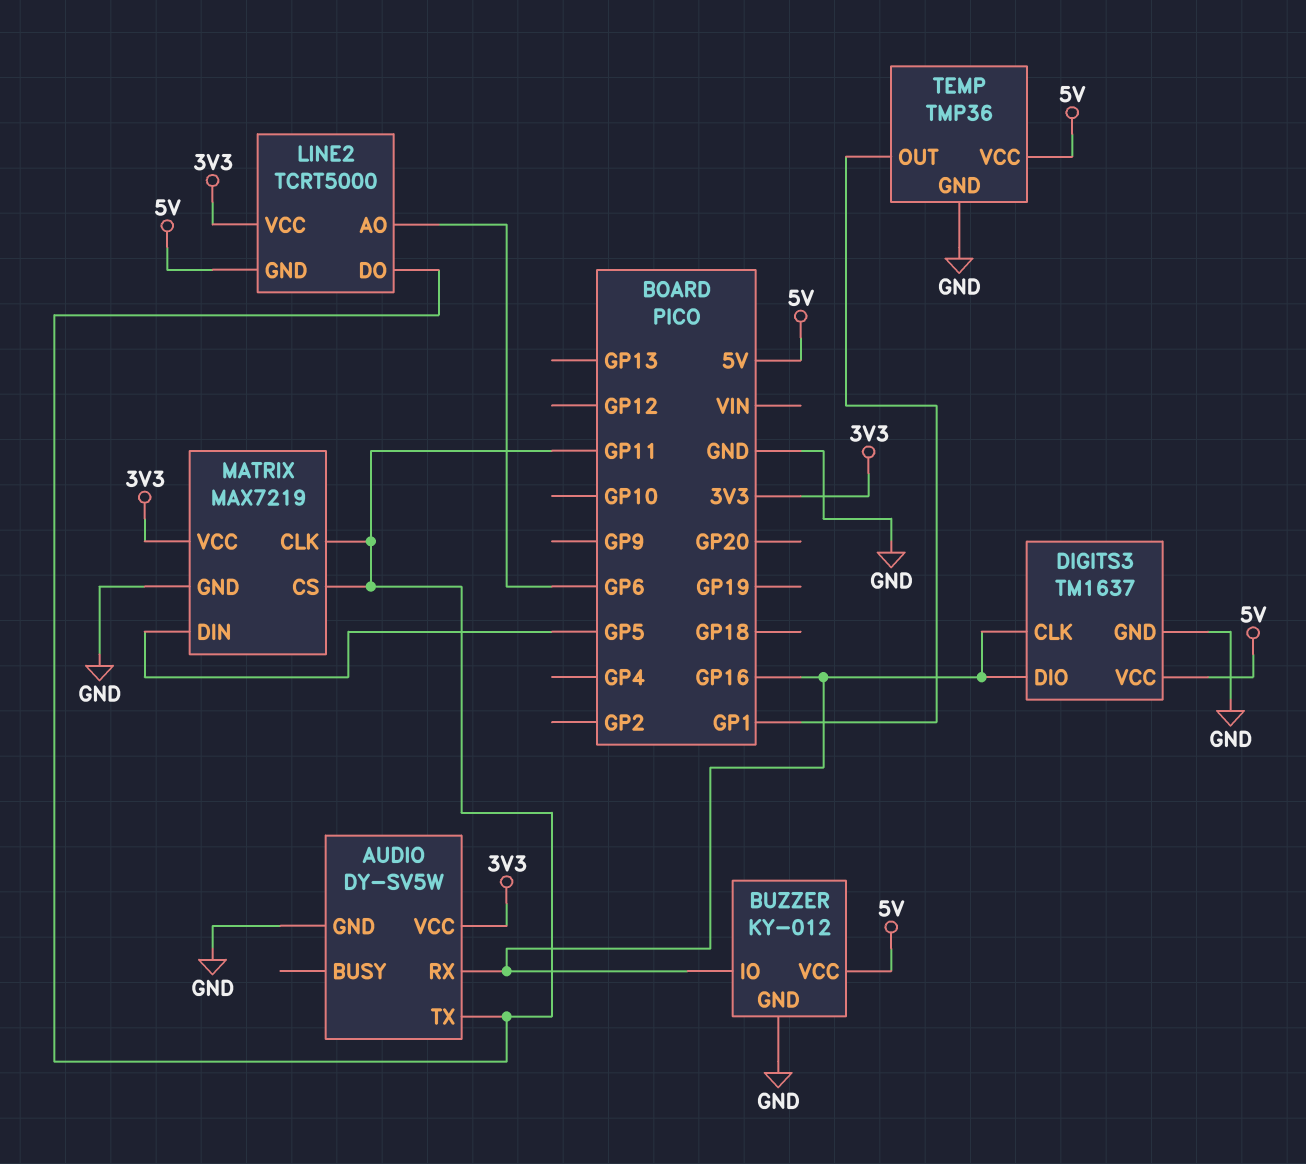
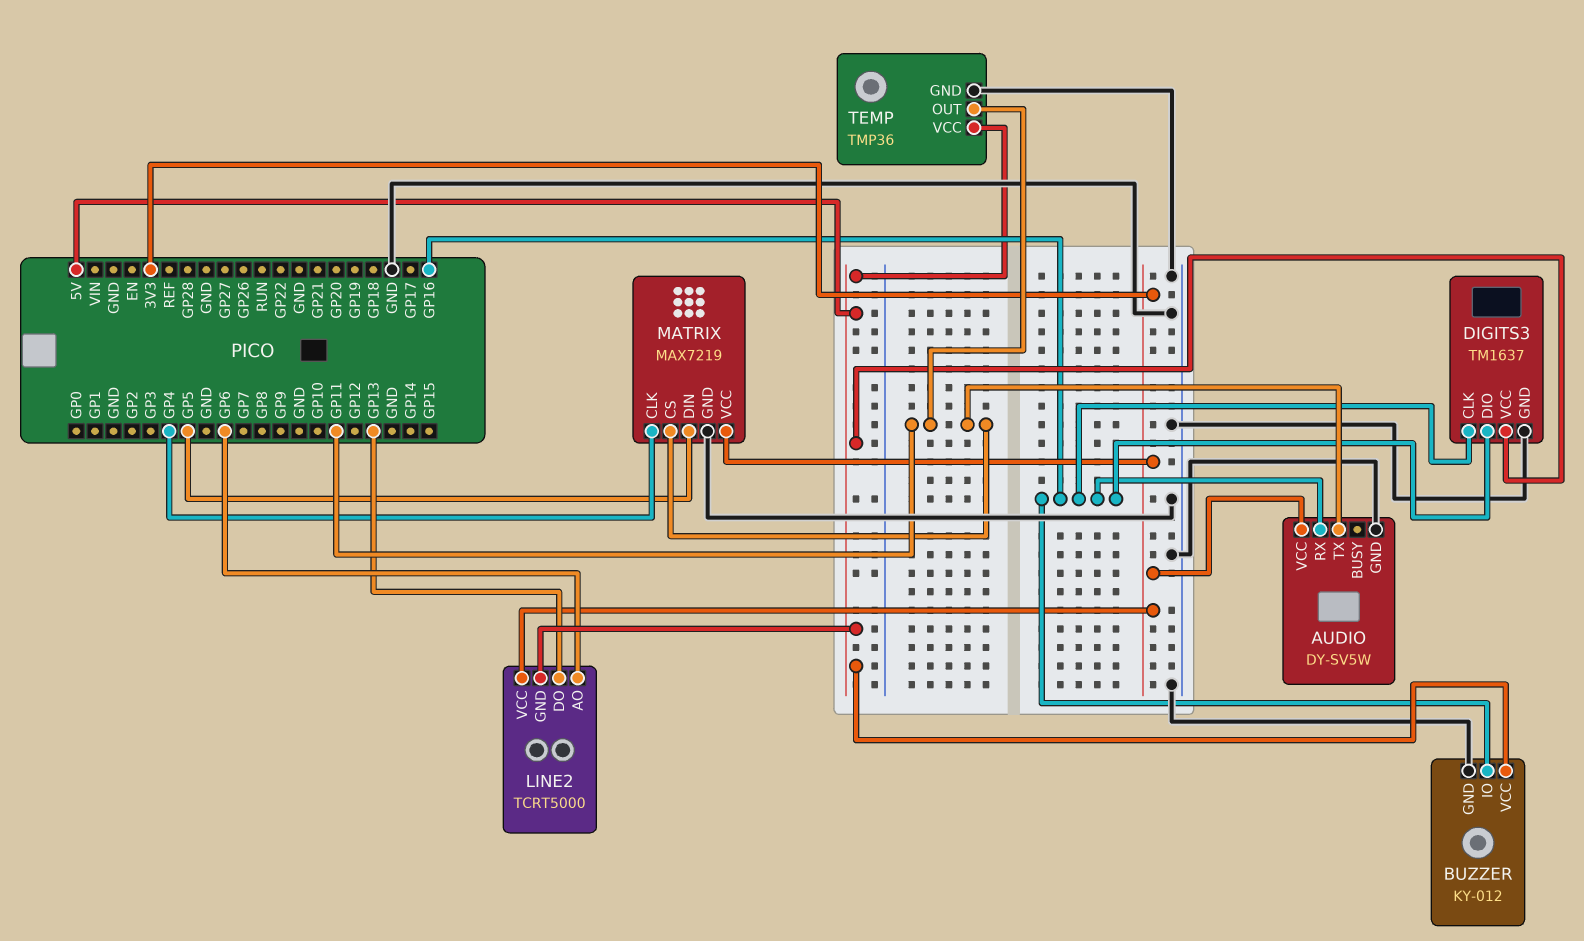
LINE2 pin DO: GP11 -> GP13
MATRIX pin CLK: GP11 -> GP4
TEMP pin OUT: GP1 -> GP11

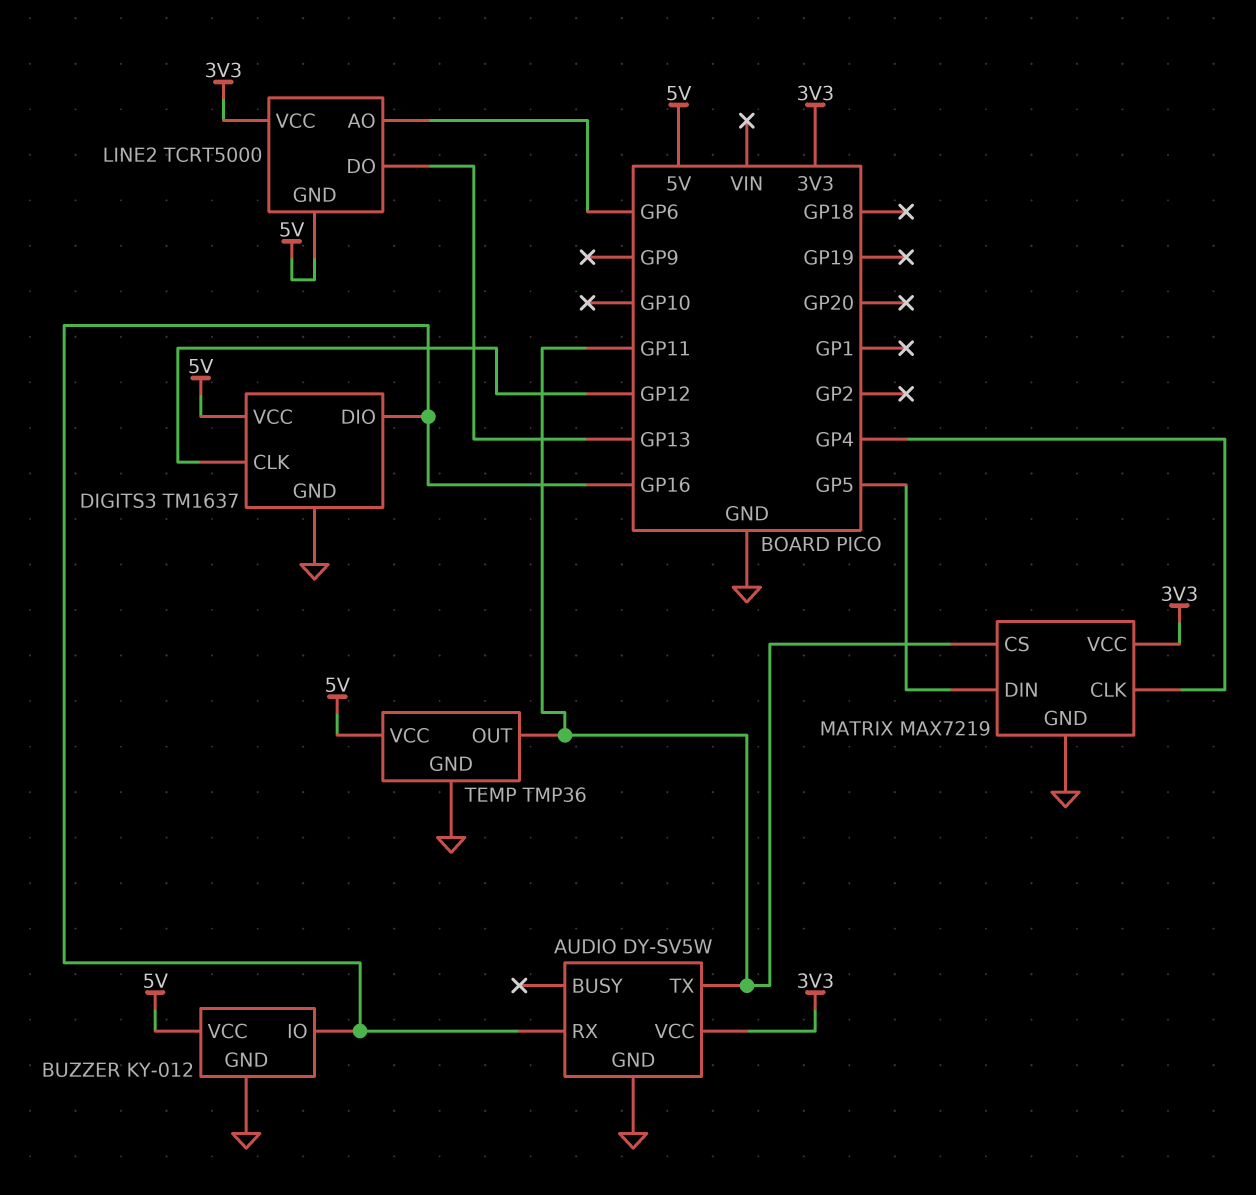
DIGITS3 pin CLK: GP16 -> GP12

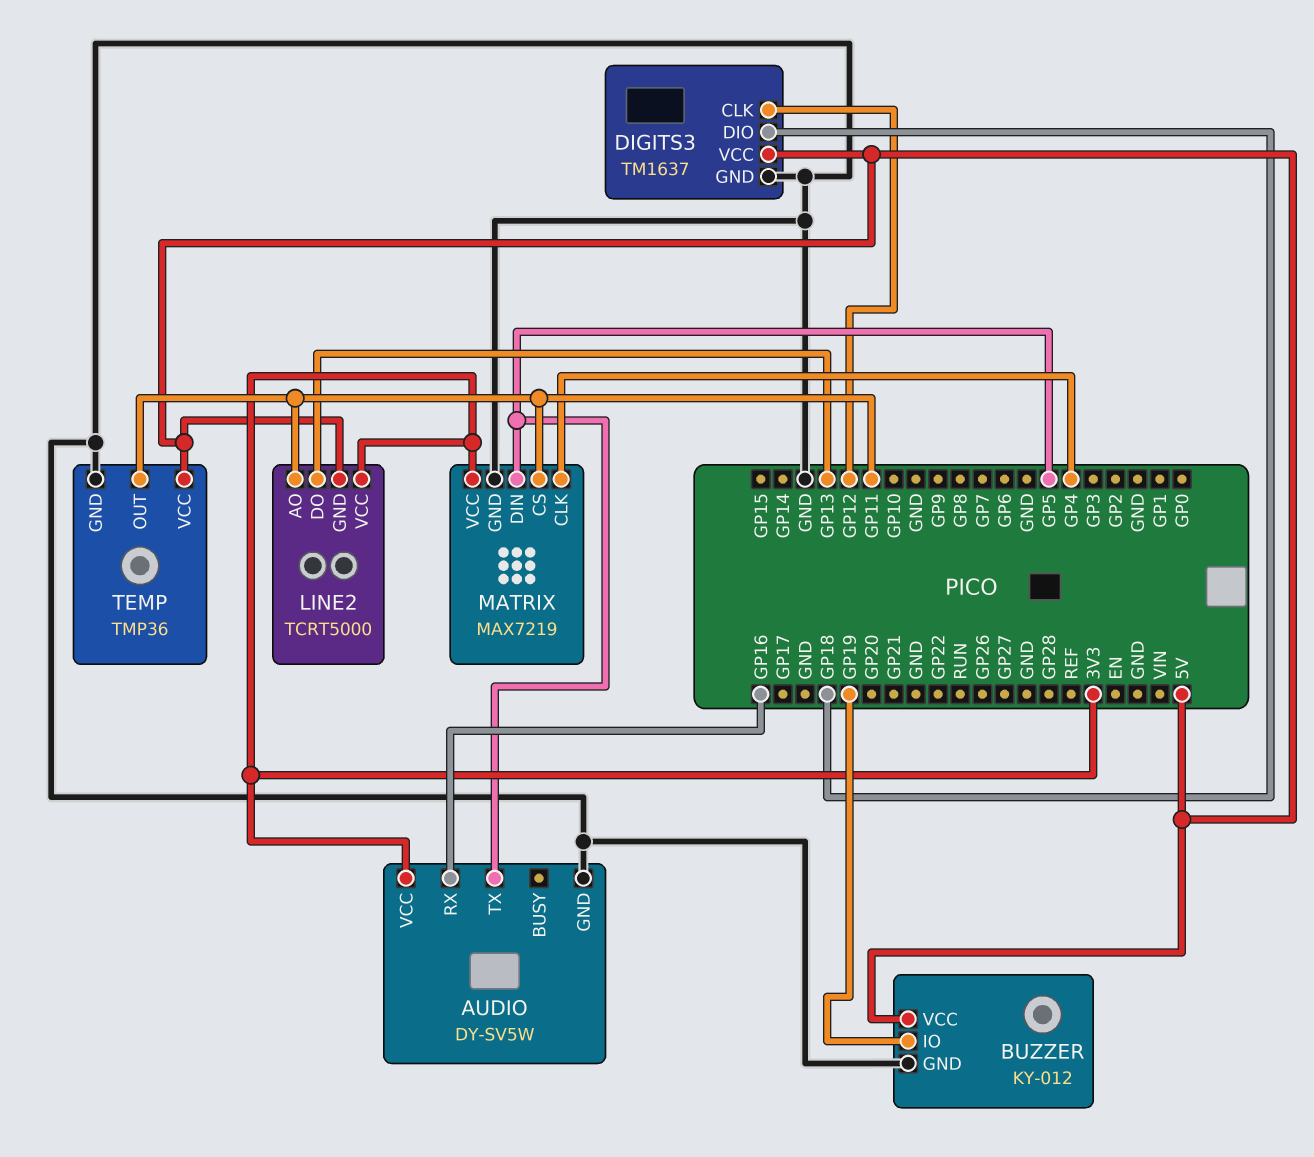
AUDIO pin TX: GP11 -> GP5
BUZZER pin IO: GP16 -> GP19
DIGITS3 pin DIO: GP16 -> GP18
LINE2 pin AO: GP6 -> GP11

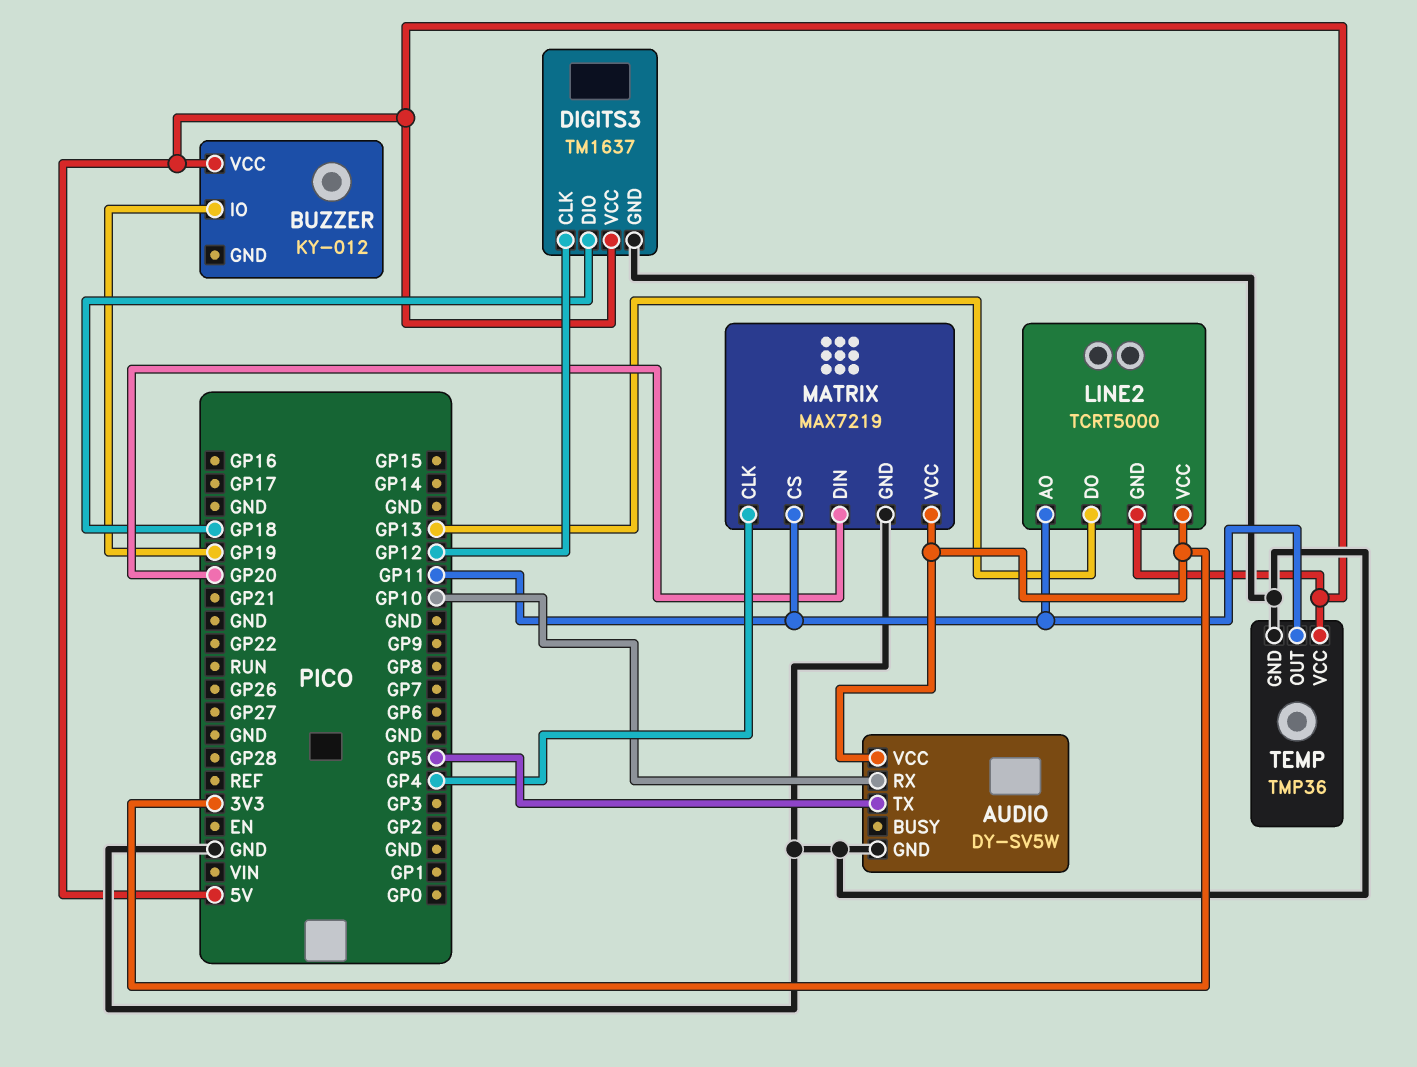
AUDIO pin RX: GP16 -> GP10
BUZZER pin GND: GND -> none
MATRIX pin DIN: GP5 -> GP20

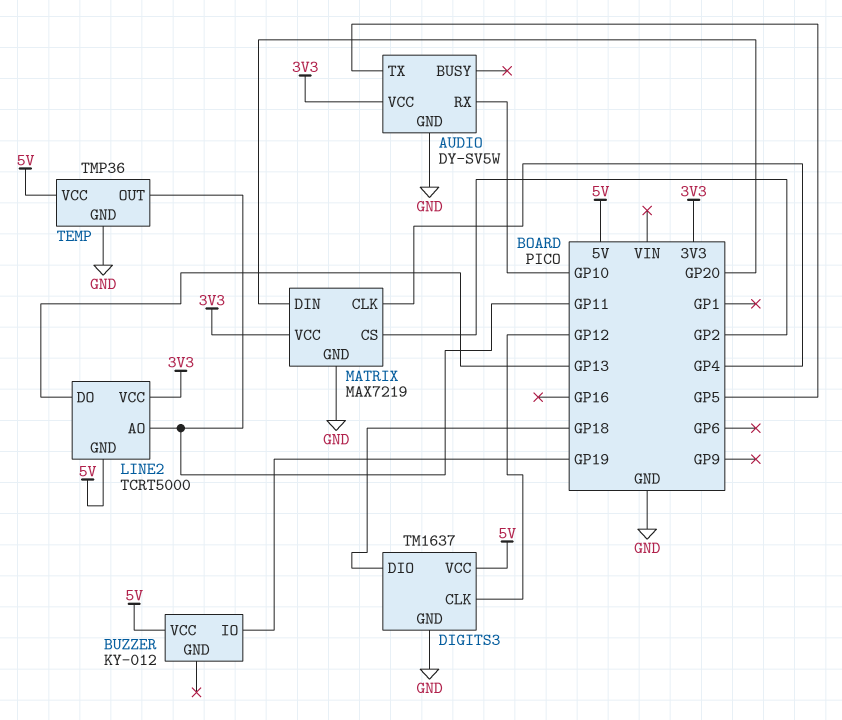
MATRIX pin CS: GP11 -> GP2

